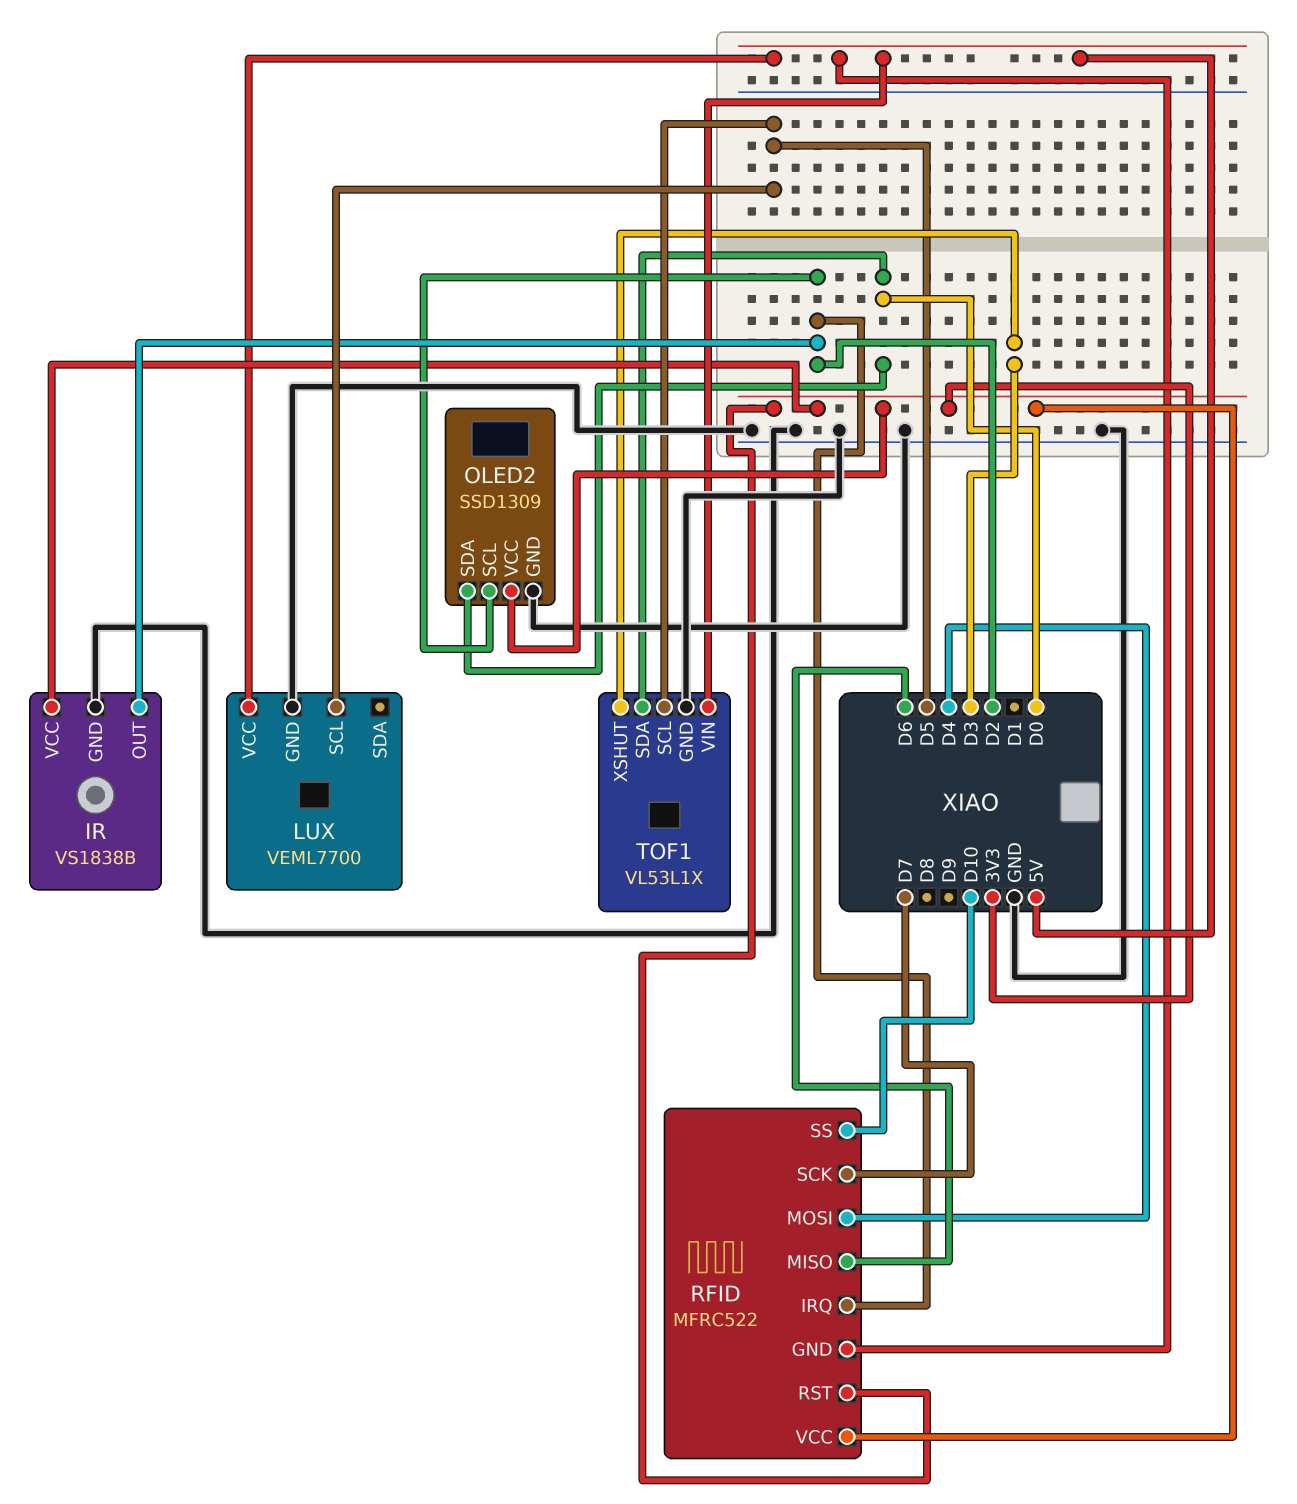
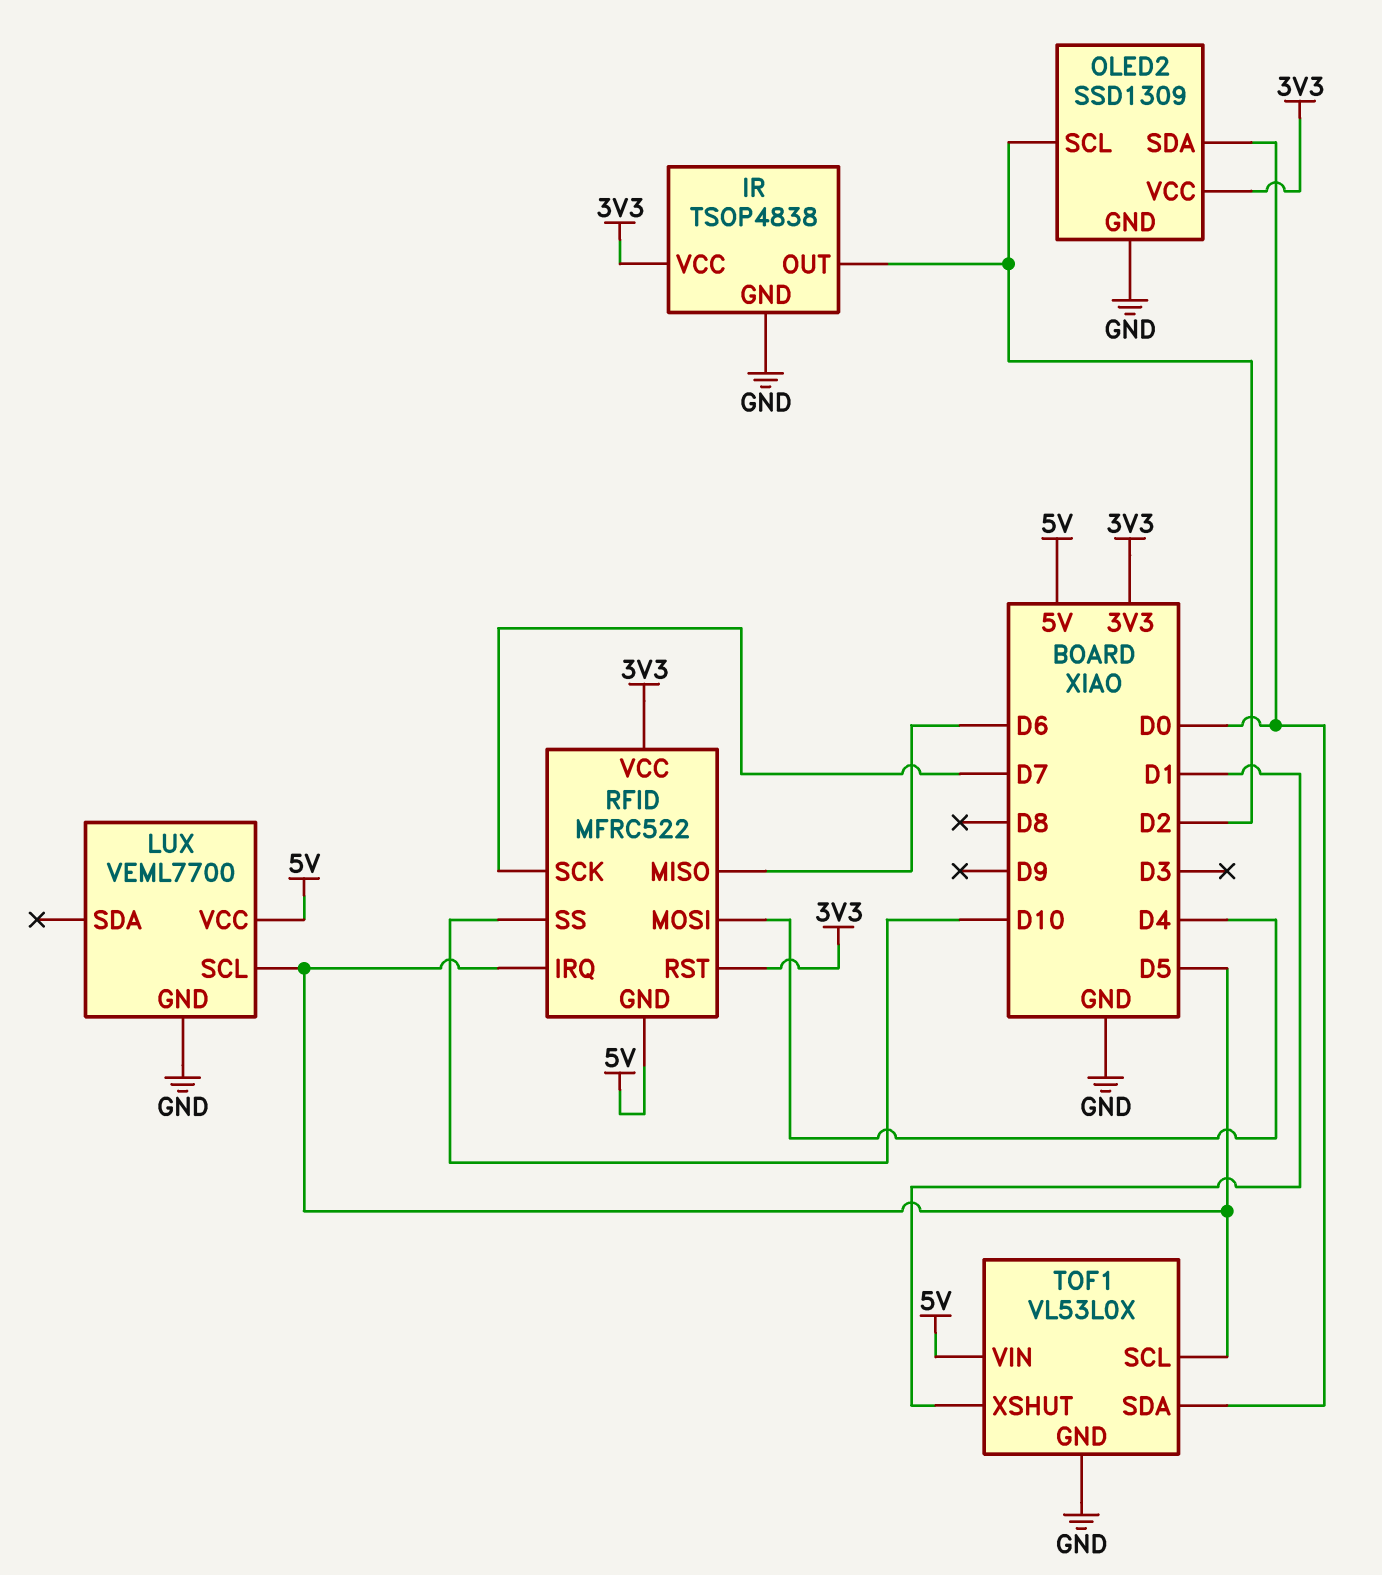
IR: VS1838B -> TSOP4838
RFID pin IRQ: D2 -> D5
TOF1: VL53L1X -> VL53L0X
TOF1 pin XSHUT: D3 -> D1

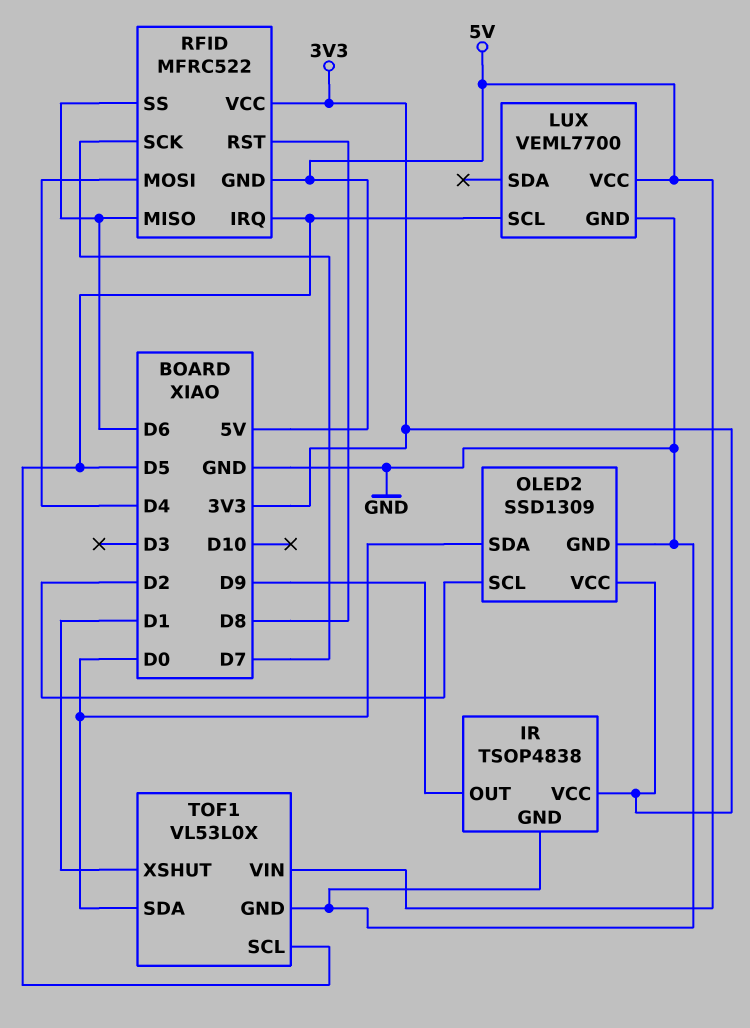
IR pin OUT: D2 -> D9
RFID pin RST: 3V3 -> D8
RFID pin SS: D10 -> D6

